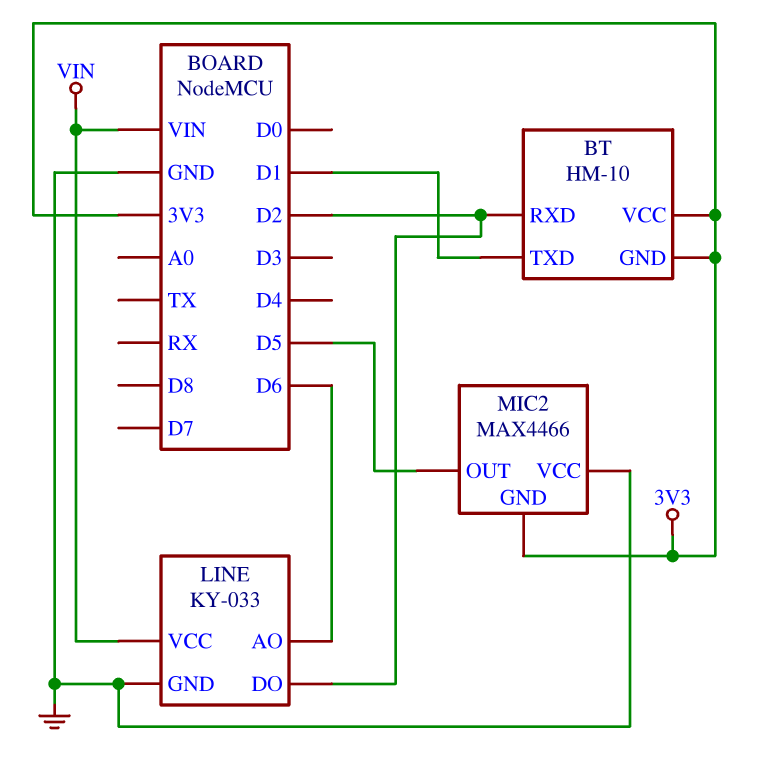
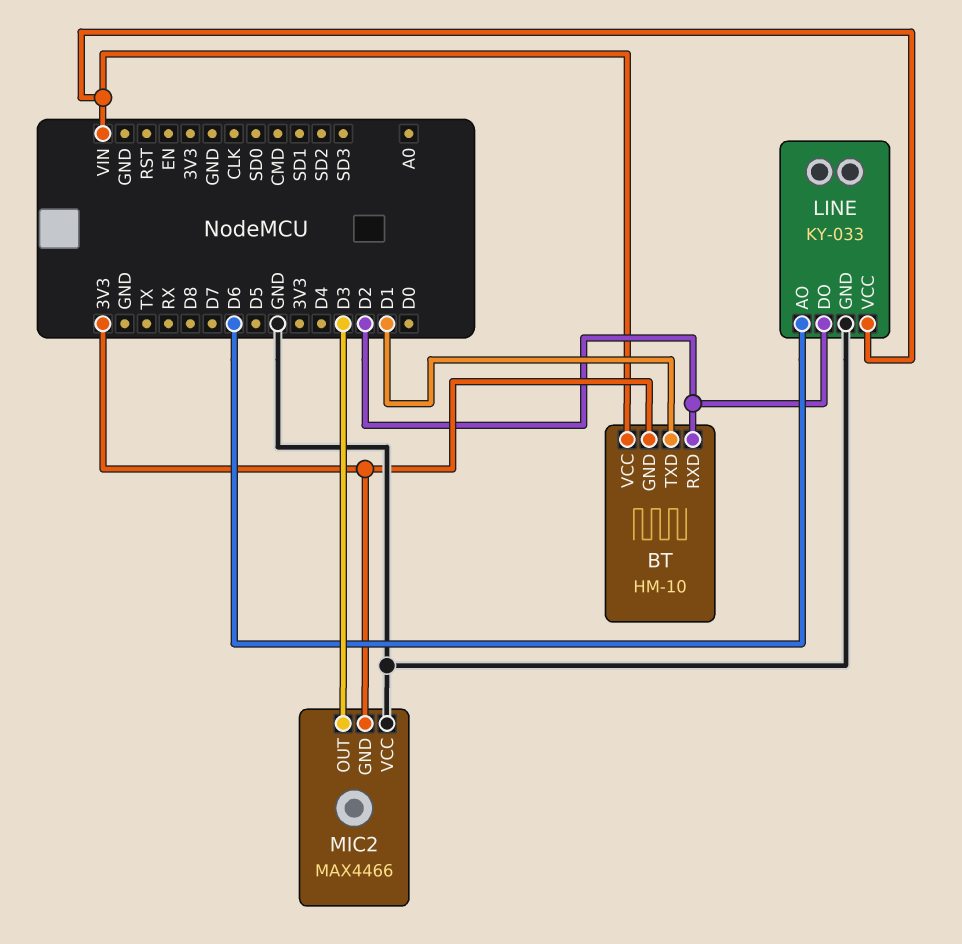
BT pin VCC: 3V3 -> VIN
MIC2 pin OUT: D5 -> D3

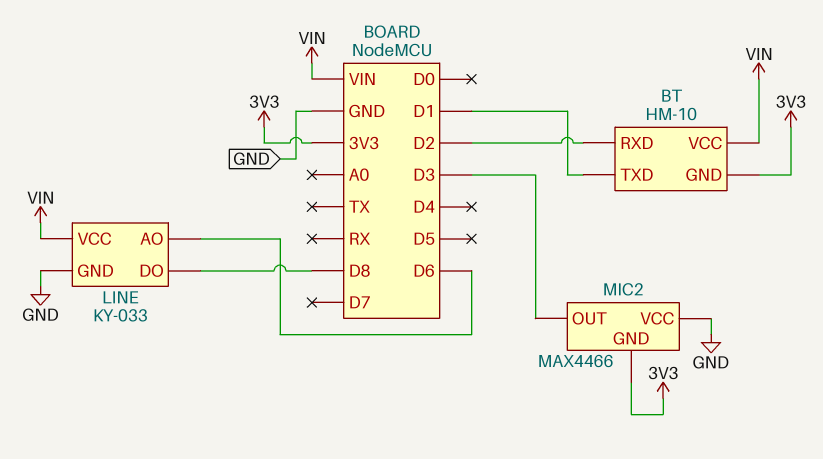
LINE pin DO: D2 -> D8

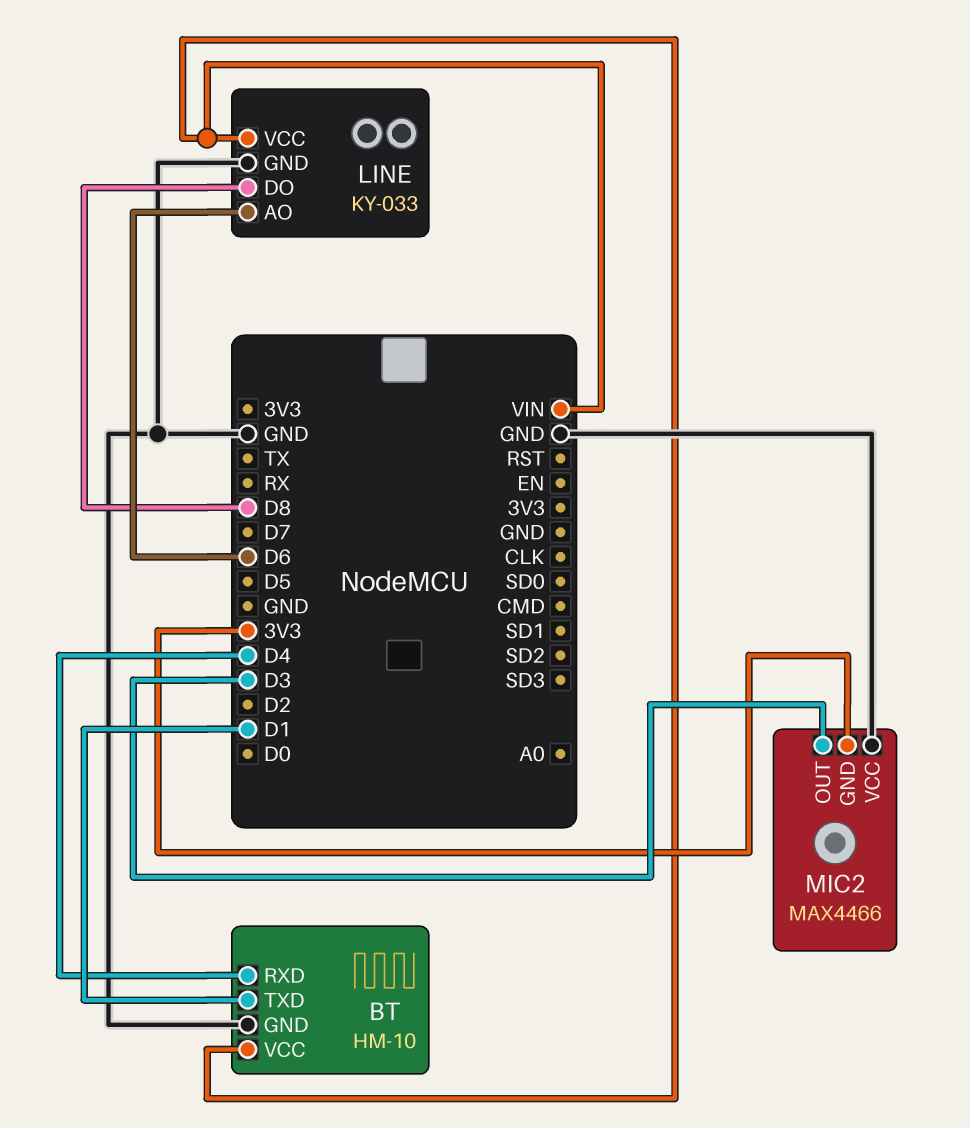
BT pin GND: 3V3 -> GND
BT pin RXD: D2 -> D4

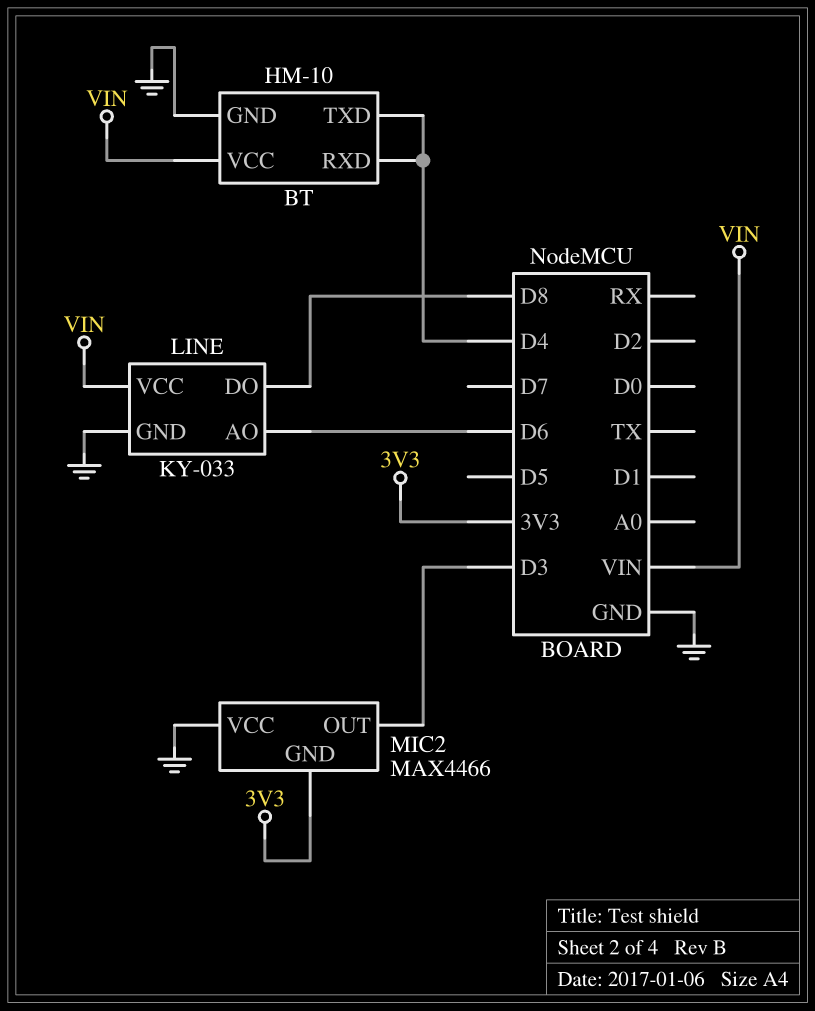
BT pin TXD: D1 -> D4

